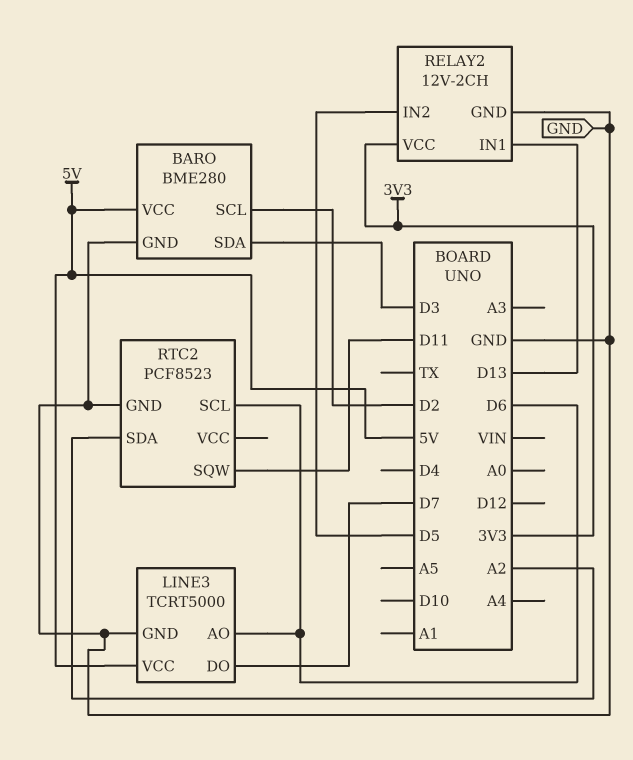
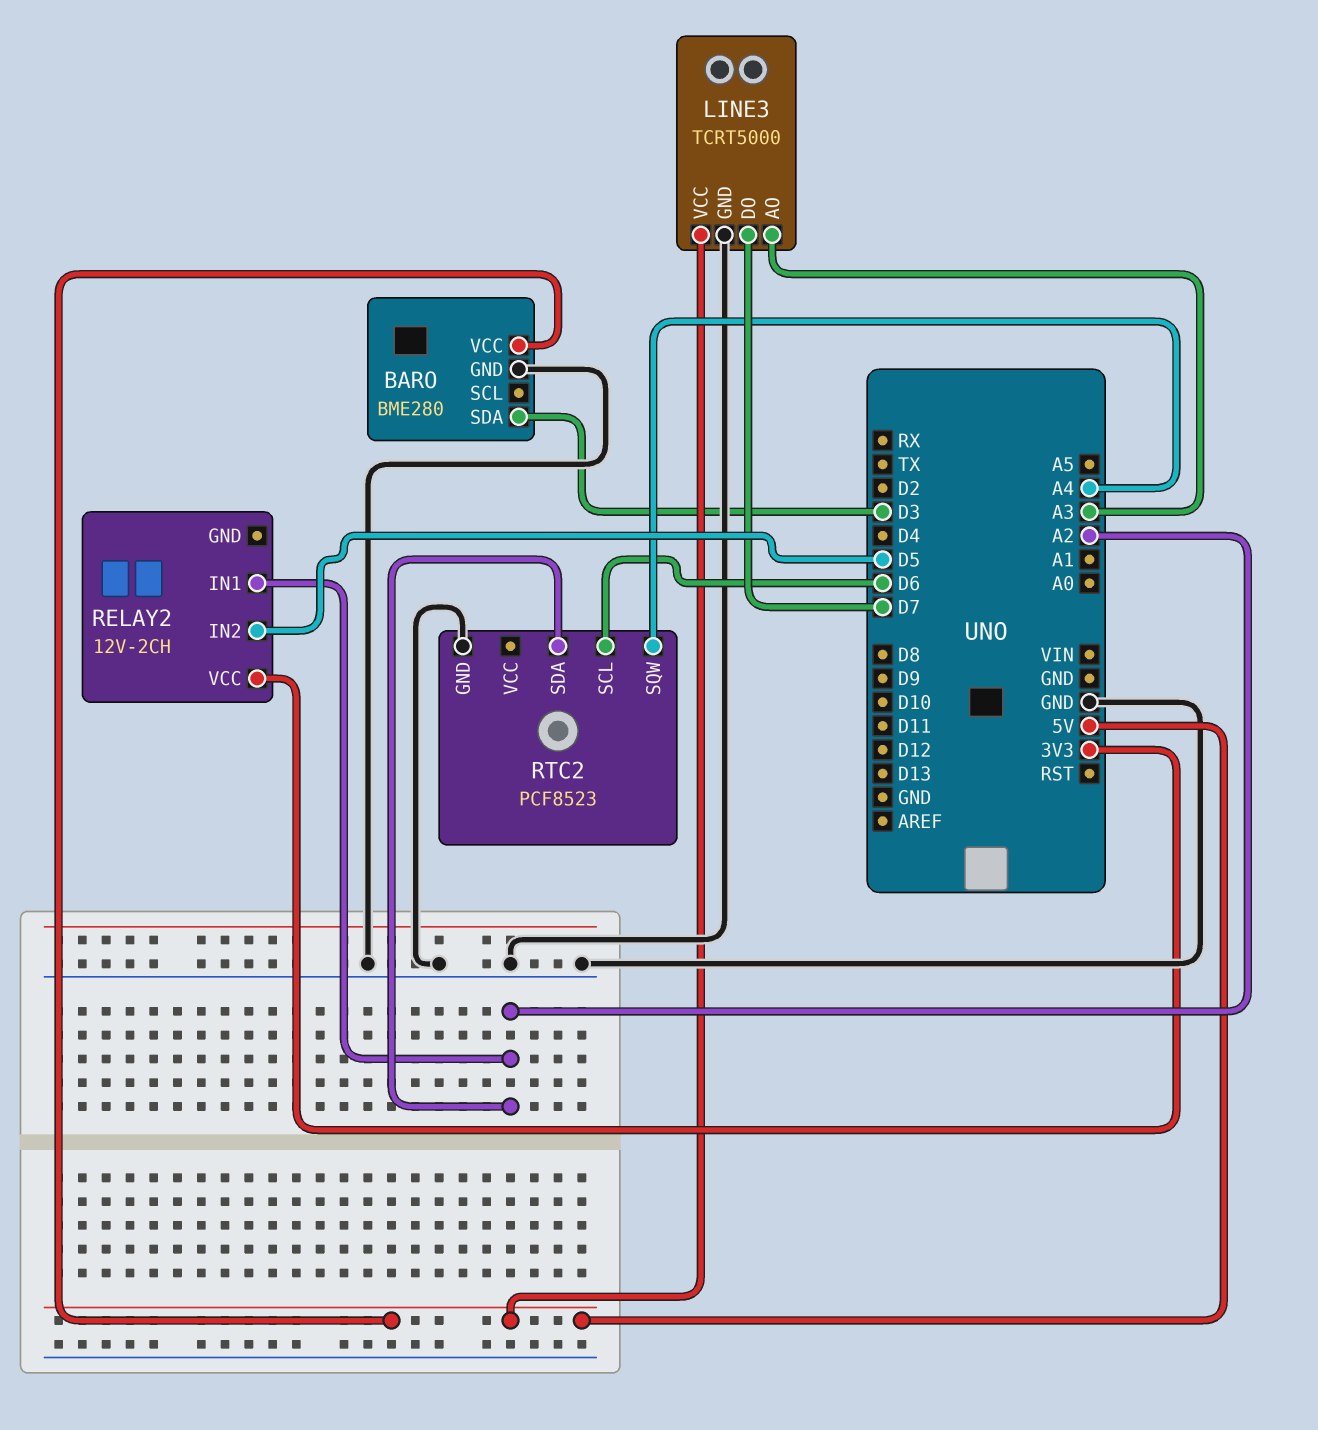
BARO pin SCL: D2 -> none
LINE3 pin AO: D6 -> A3
RELAY2 pin GND: GND -> none
RELAY2 pin IN1: D13 -> A2
RTC2 pin SQW: D11 -> A4

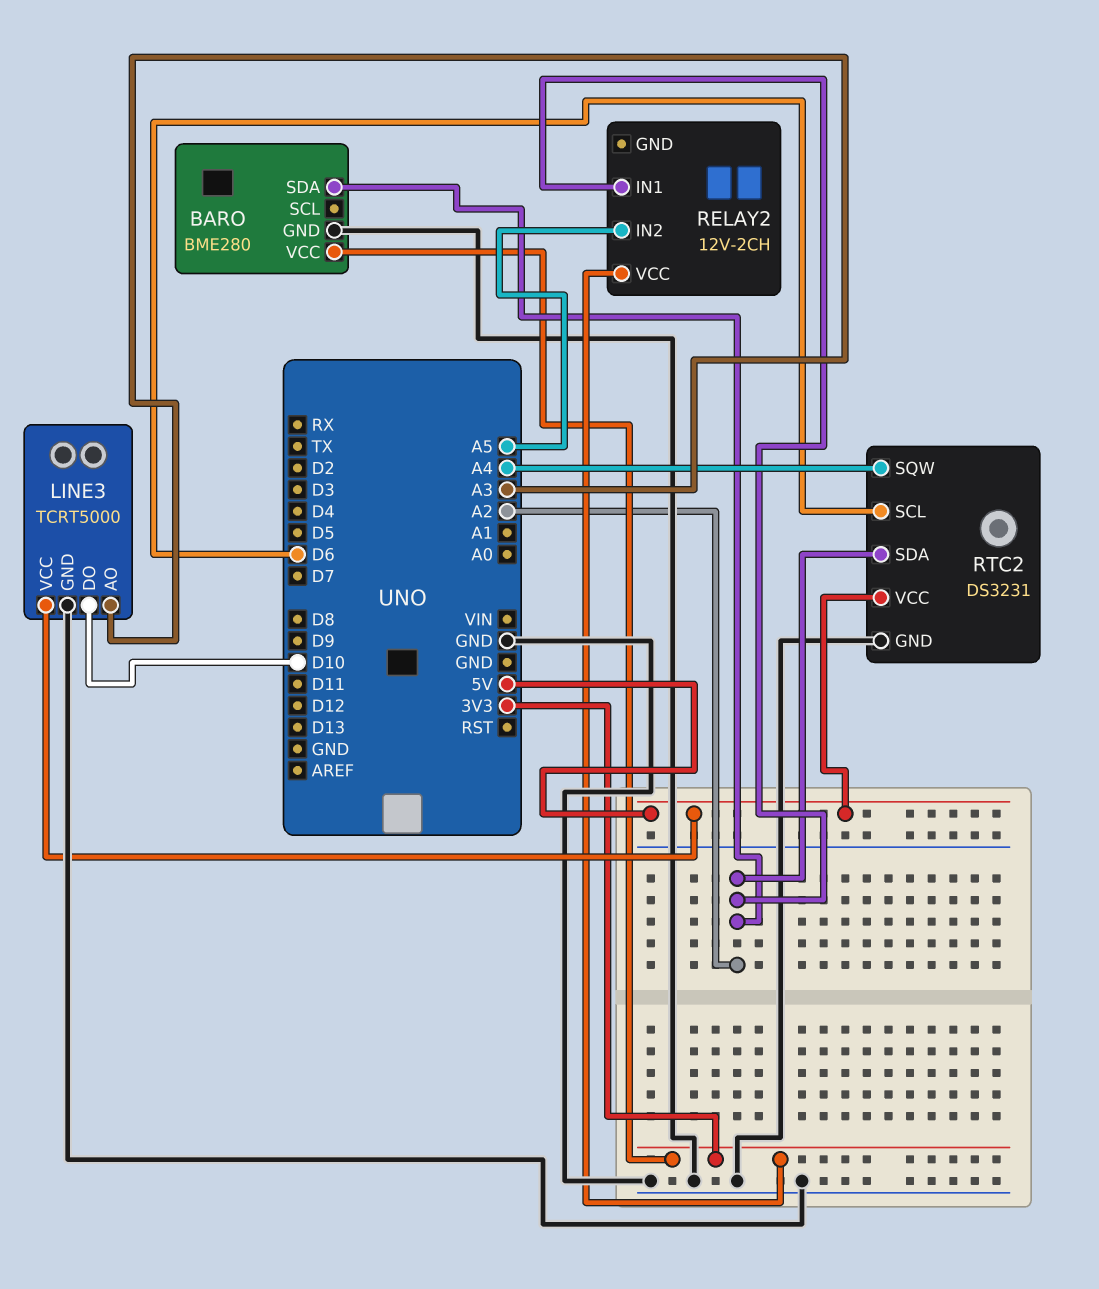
BARO pin SDA: D3 -> A2
BARO pin VCC: 5V -> 3V3
LINE3 pin DO: D7 -> D10
RELAY2 pin IN2: D5 -> A5
RTC2: PCF8523 -> DS3231
RTC2 pin VCC: none -> 5V

